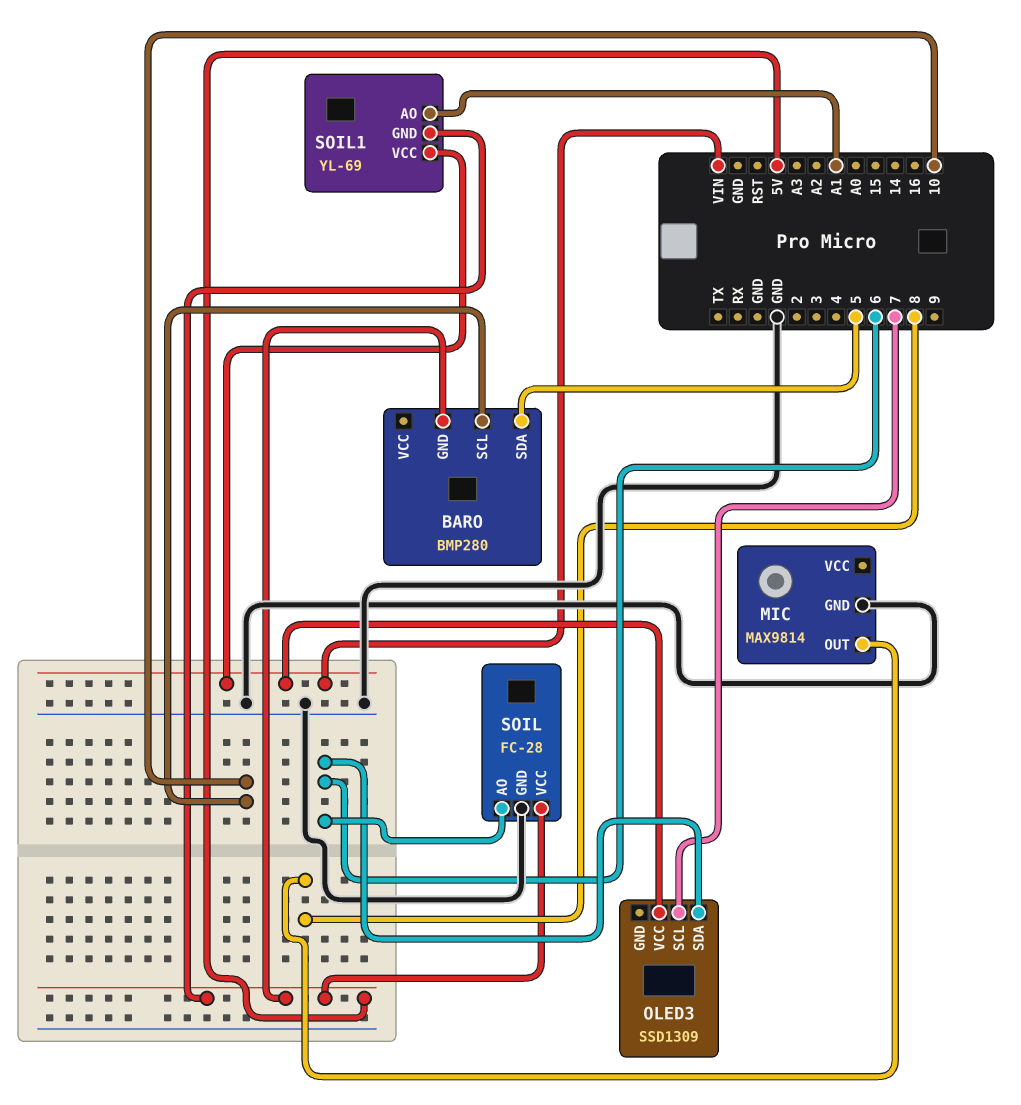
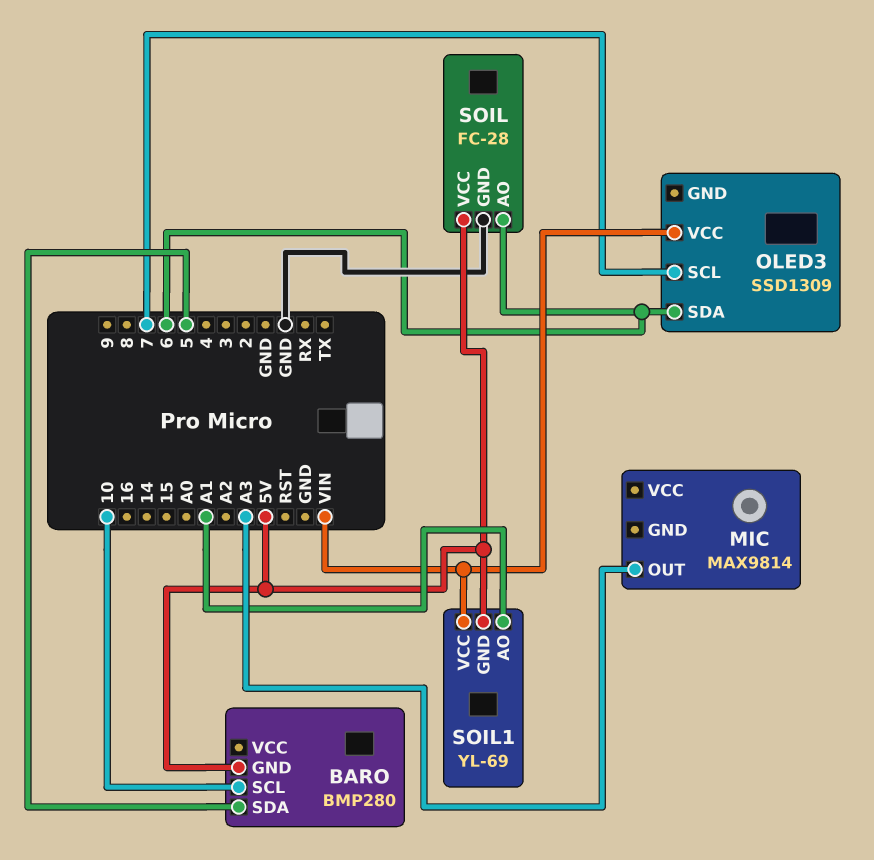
MIC pin GND: GND -> none
MIC pin OUT: 8 -> A3

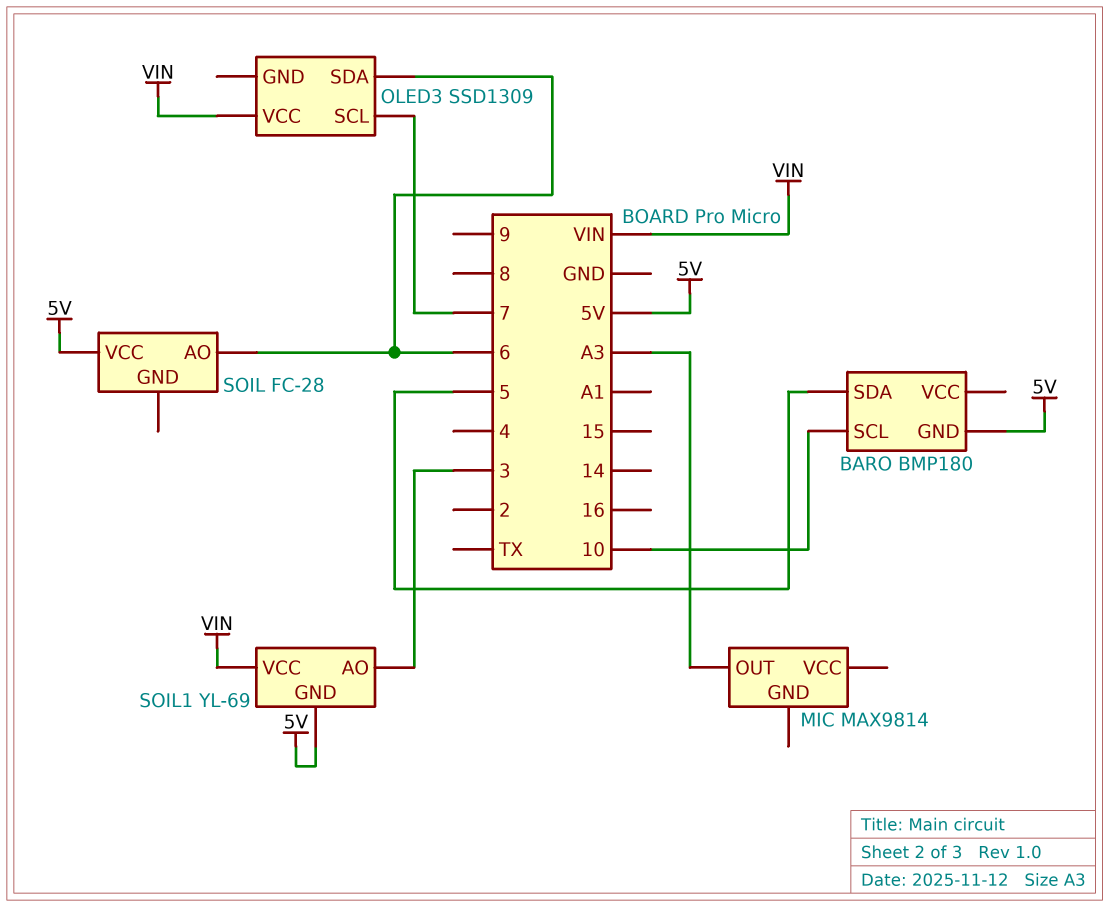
BARO: BMP280 -> BMP180
SOIL pin GND: GND -> none
SOIL1 pin AO: A1 -> 3

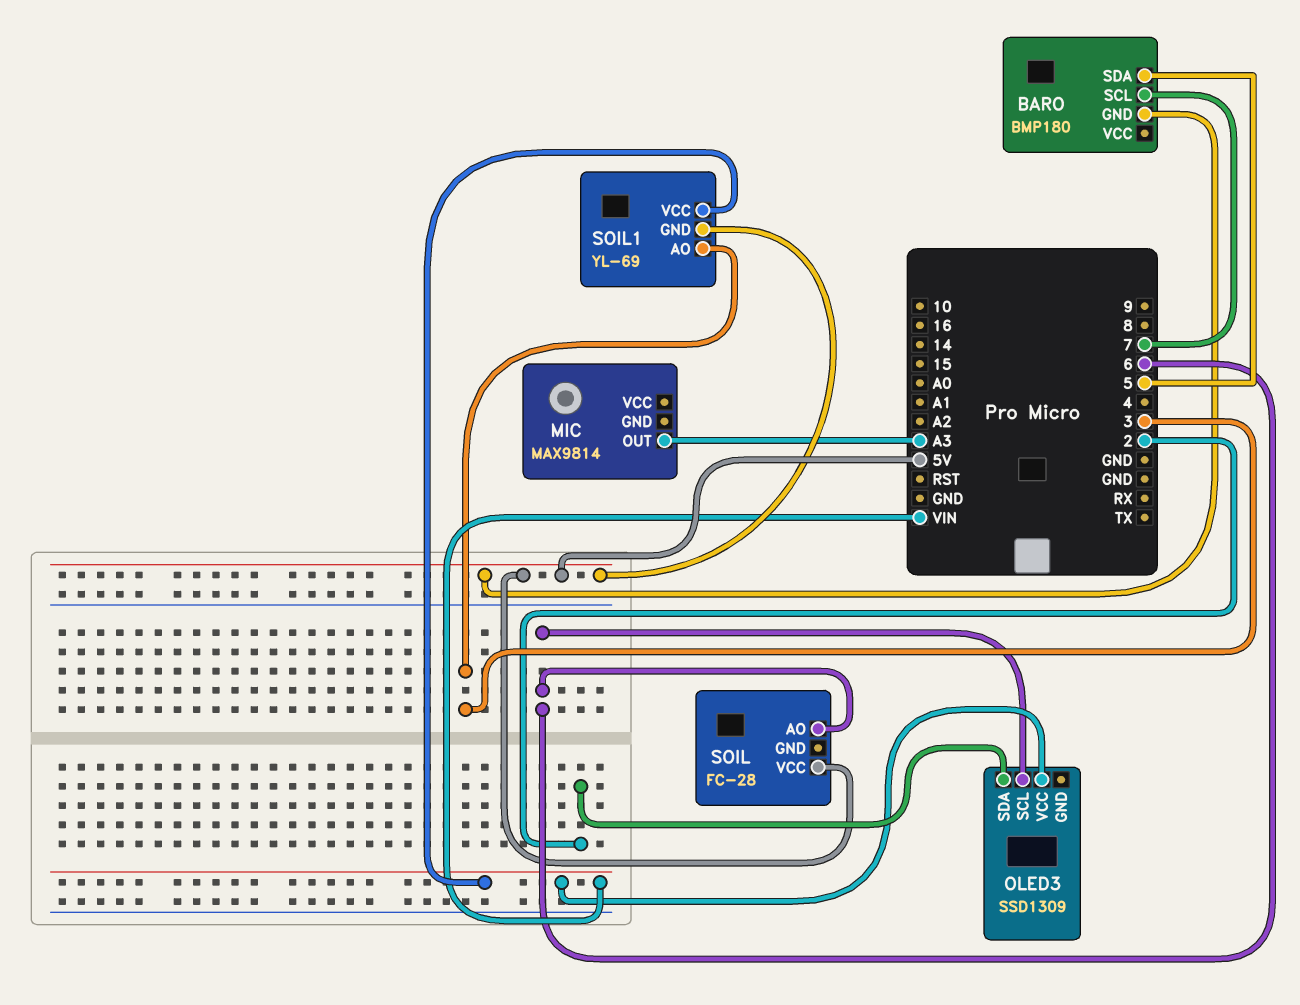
BARO pin SCL: 10 -> 7
OLED3 pin SCL: 7 -> 6
OLED3 pin SDA: 6 -> 2

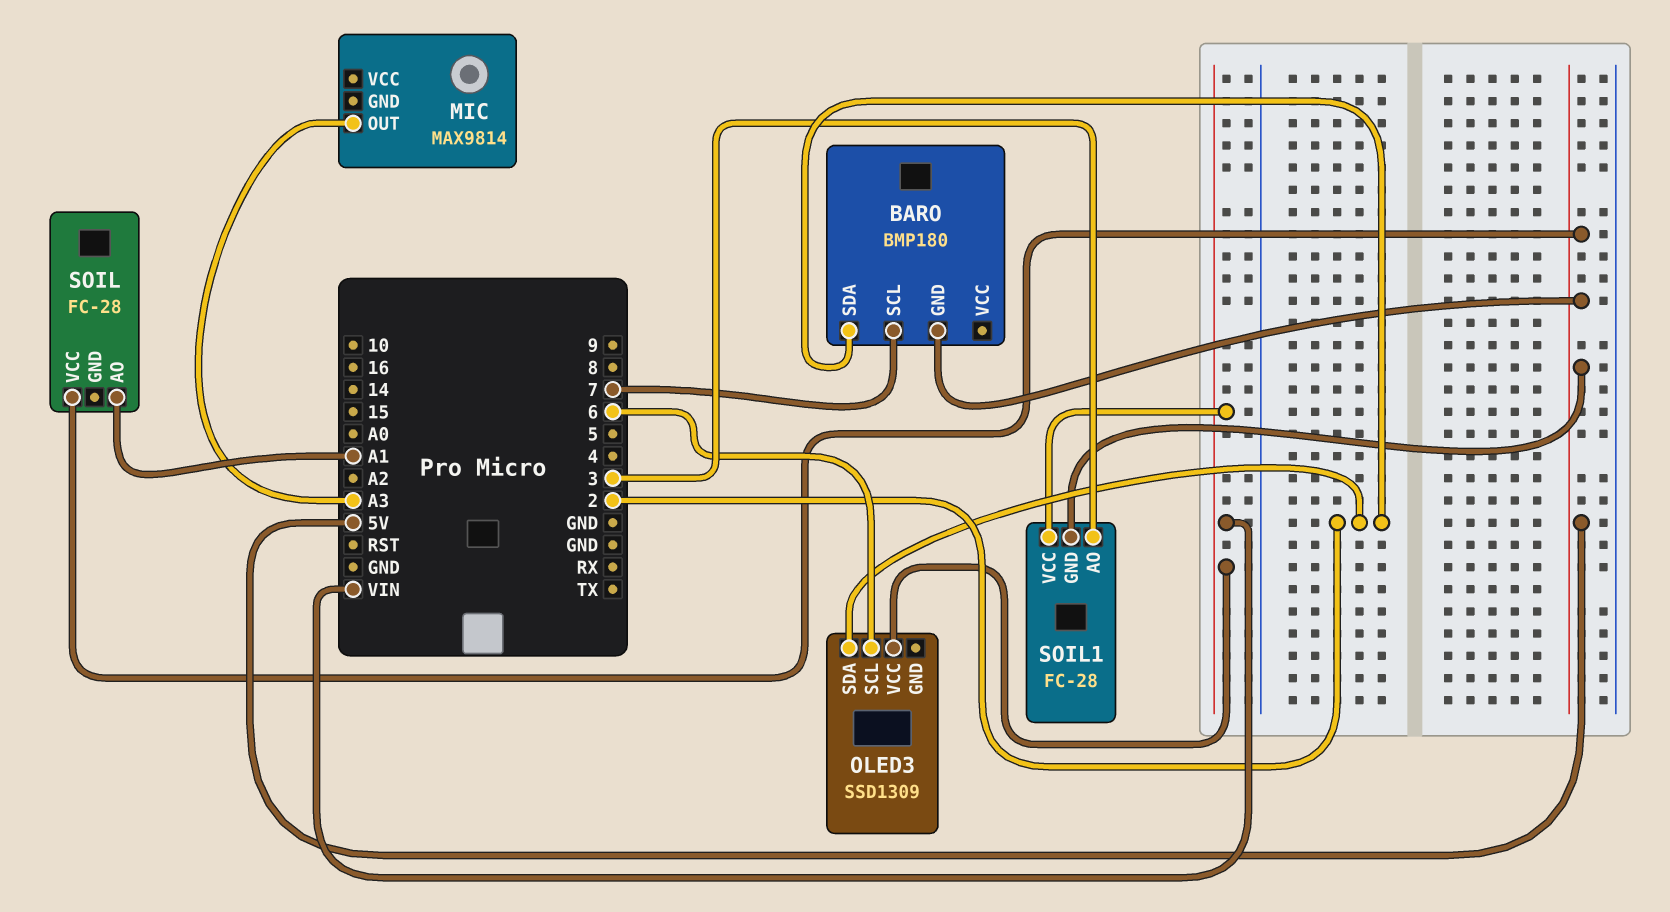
BARO pin SDA: 5 -> 2
SOIL pin AO: 6 -> A1
SOIL1: YL-69 -> FC-28

